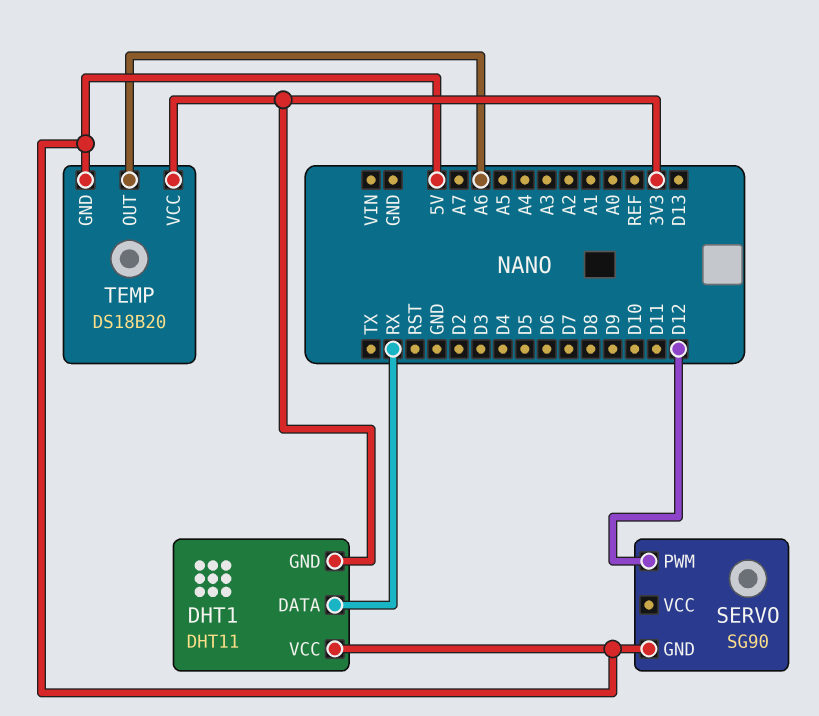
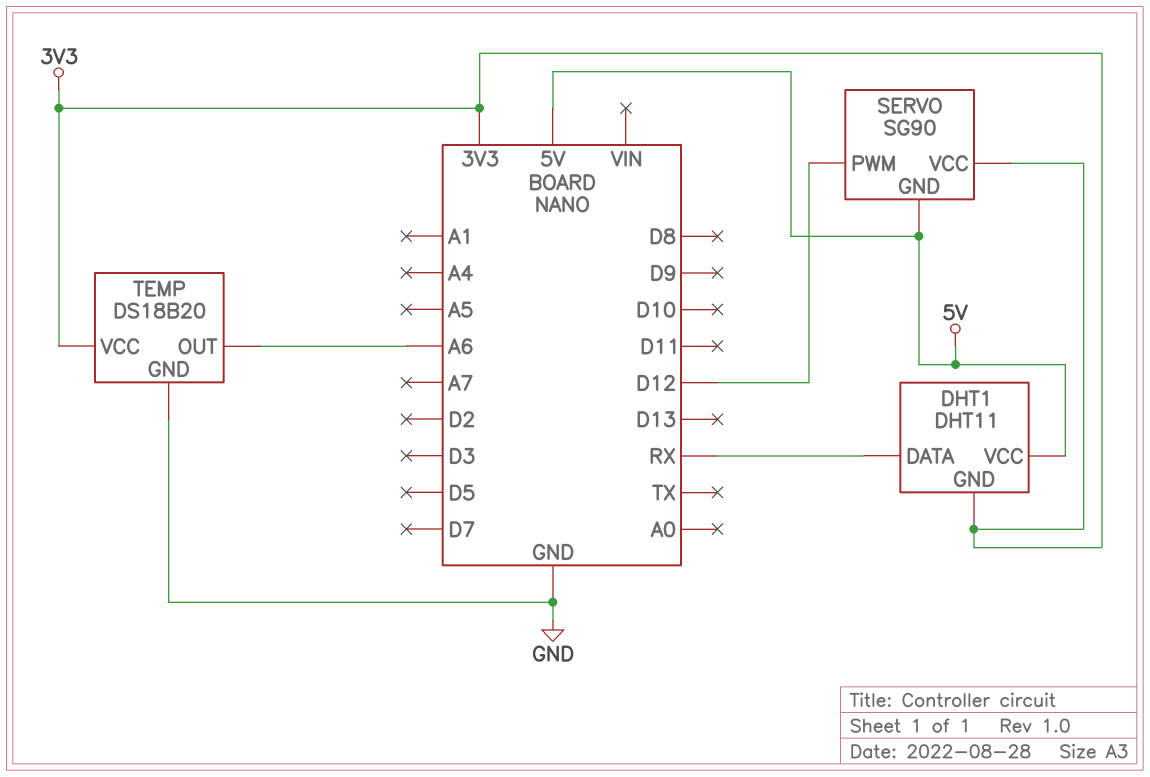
SERVO pin VCC: none -> 3V3
TEMP pin GND: 5V -> GND

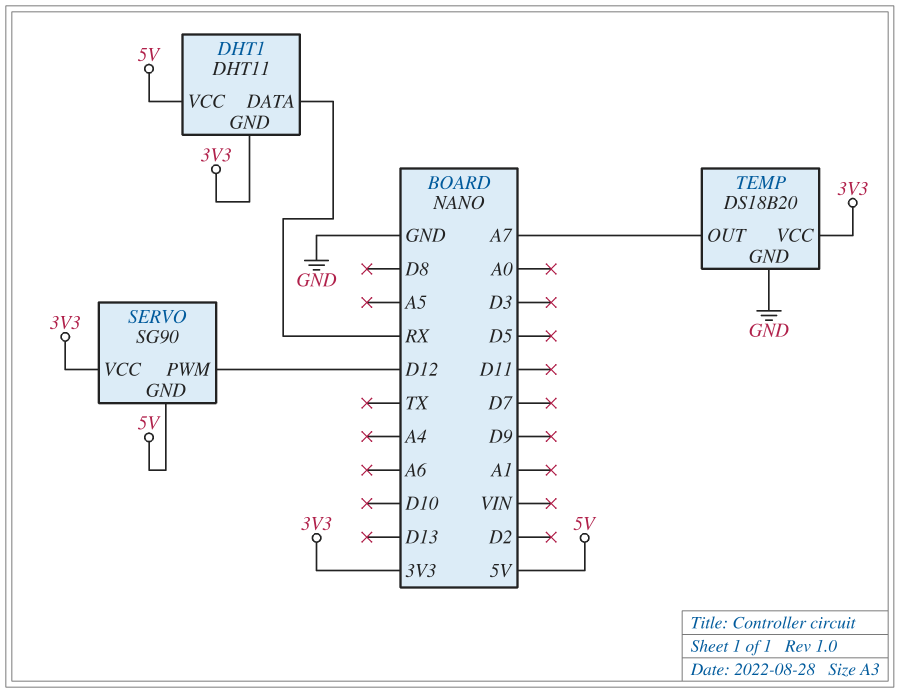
TEMP pin OUT: A6 -> A7

